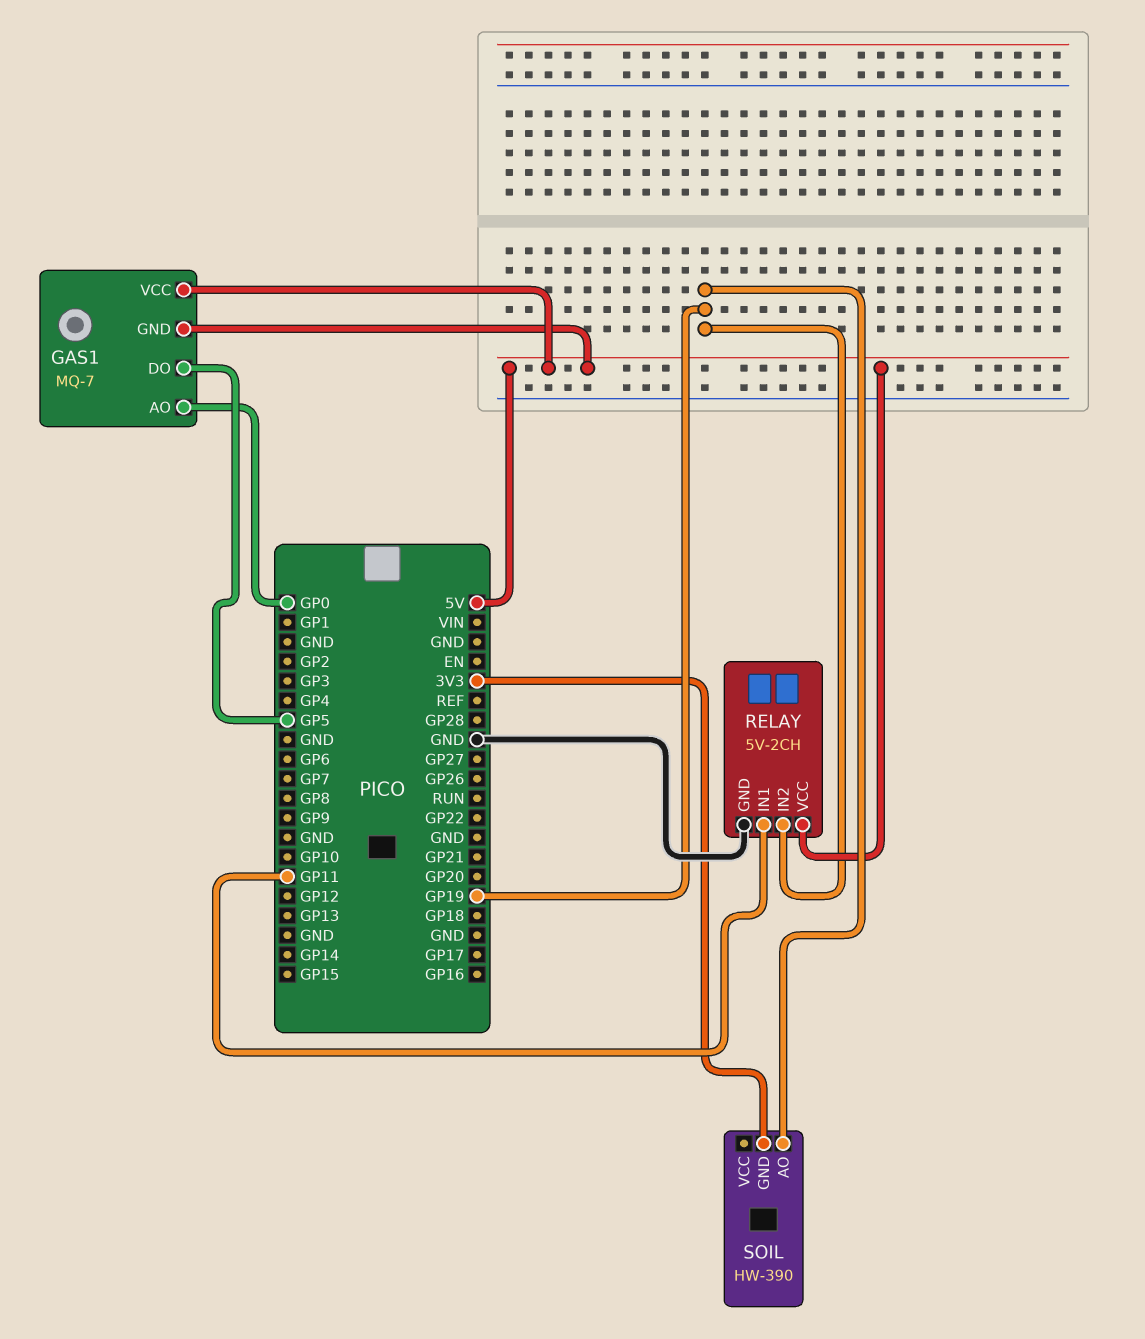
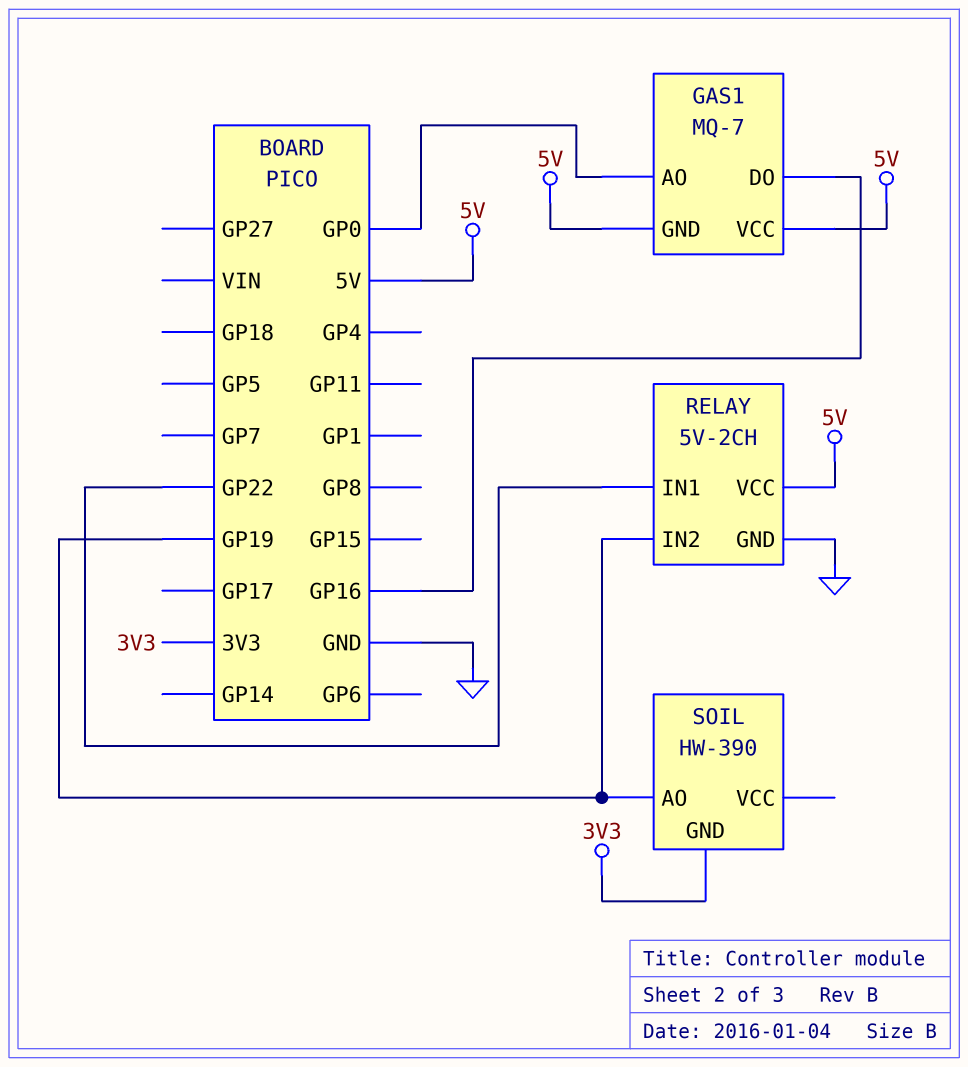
GAS1 pin DO: GP5 -> GP16
RELAY pin IN1: GP11 -> GP22

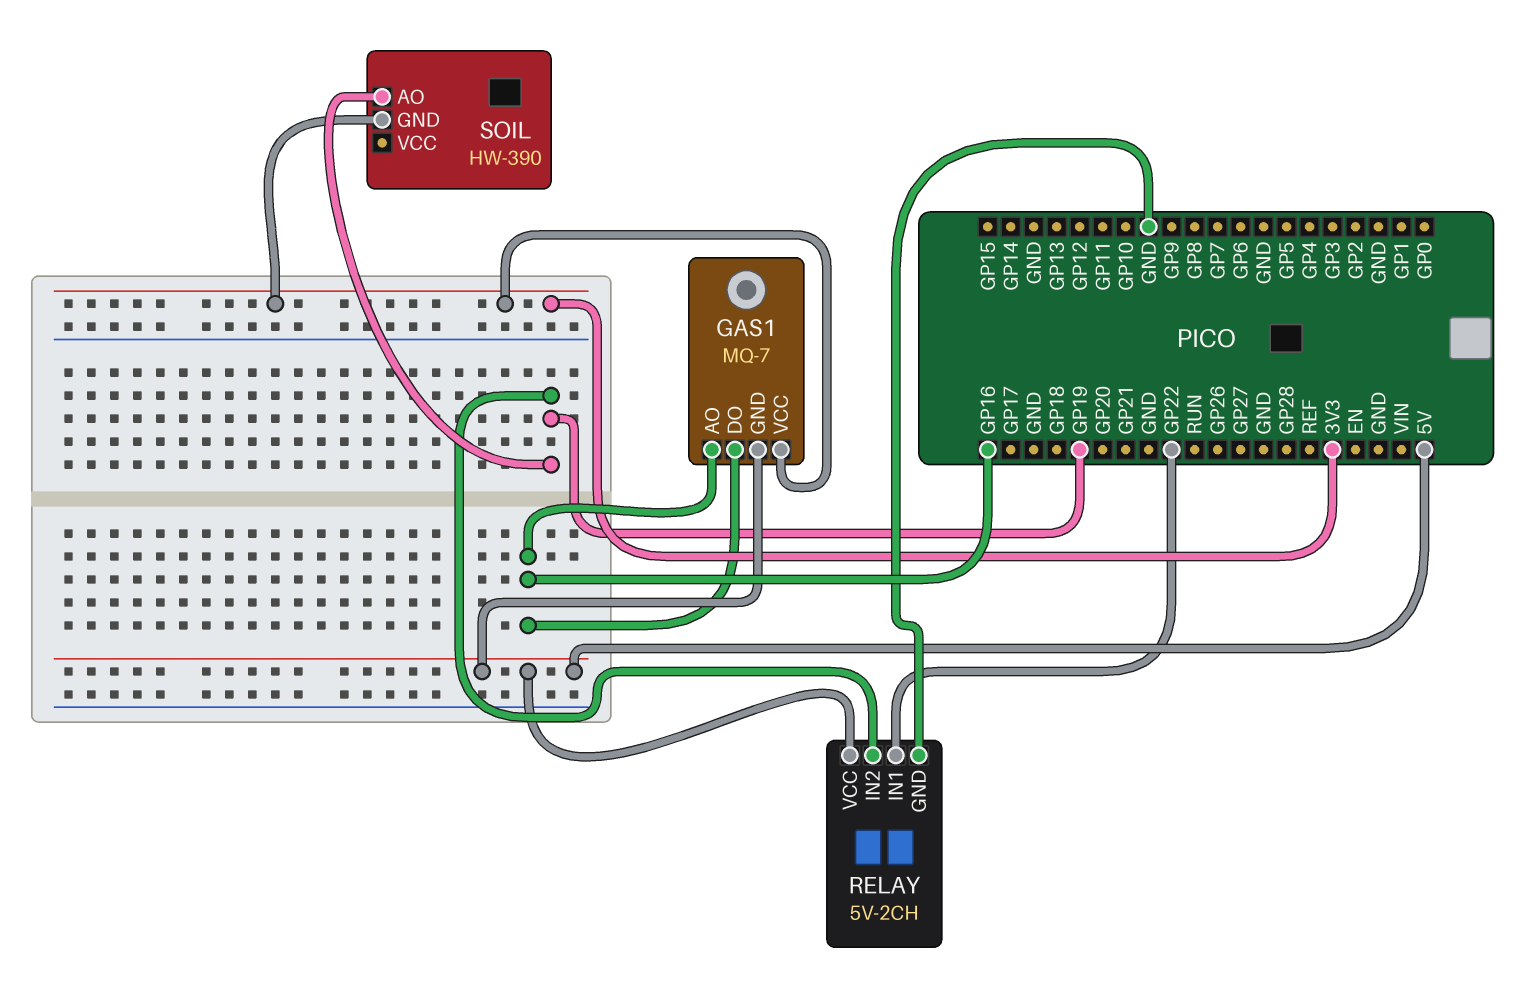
GAS1 pin AO: GP0 -> GP16
GAS1 pin VCC: 5V -> 3V3

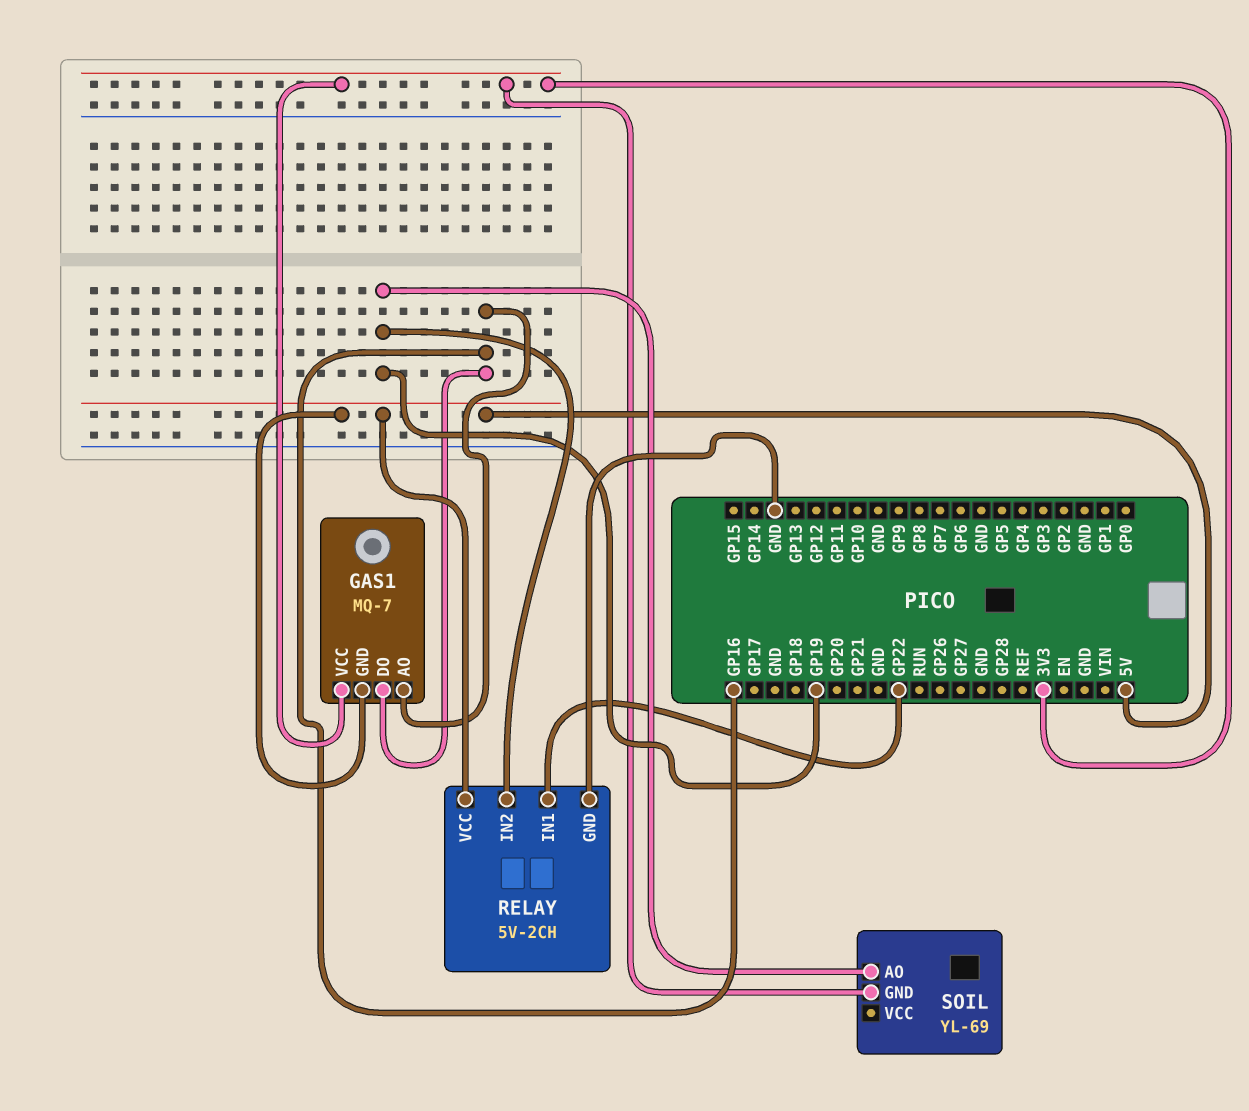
SOIL: HW-390 -> YL-69

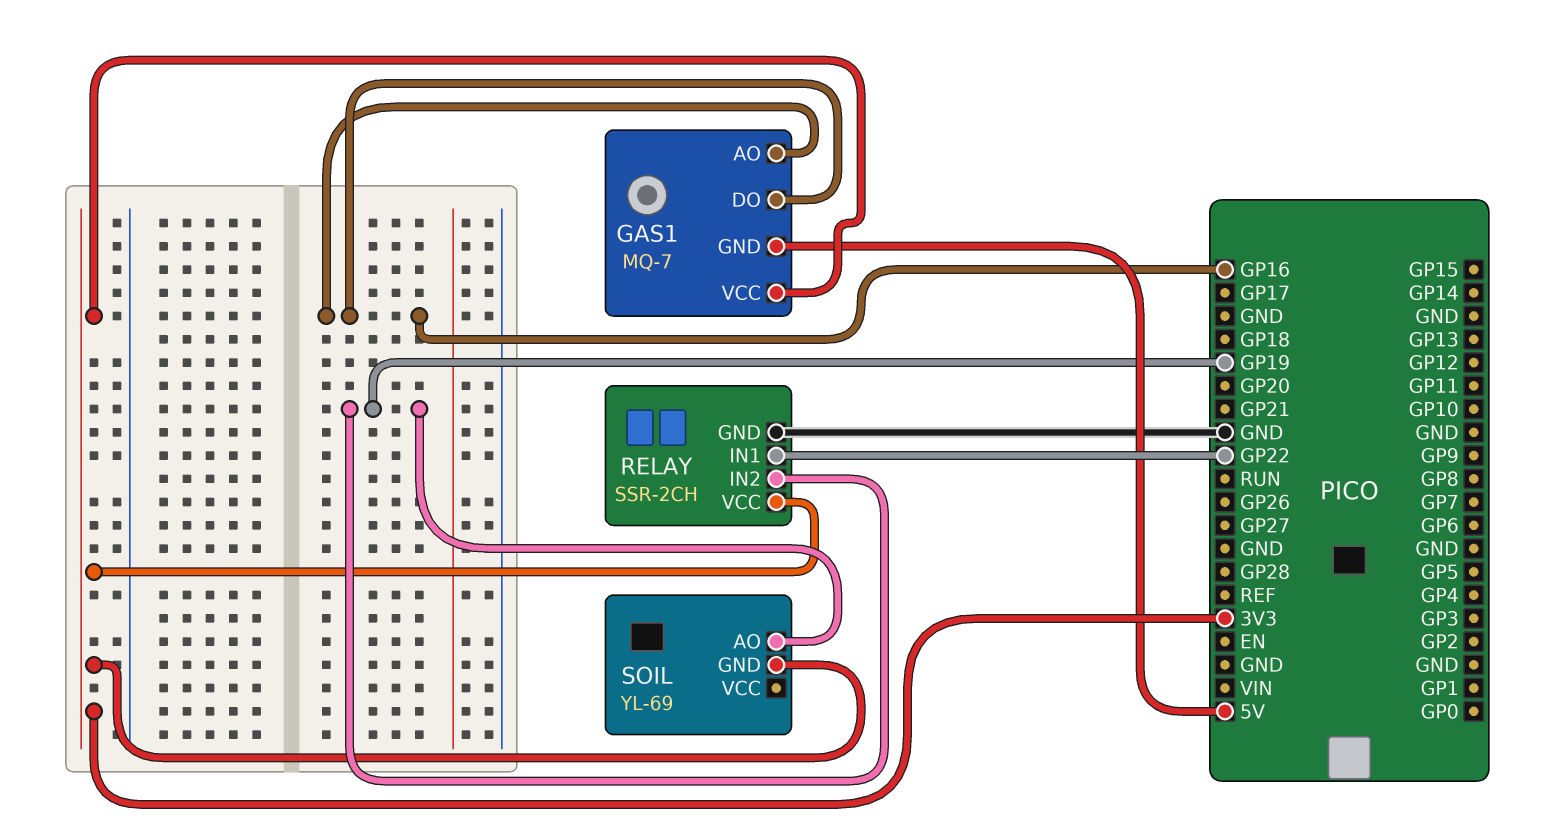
RELAY: 5V-2CH -> SSR-2CH
RELAY pin VCC: 5V -> 3V3

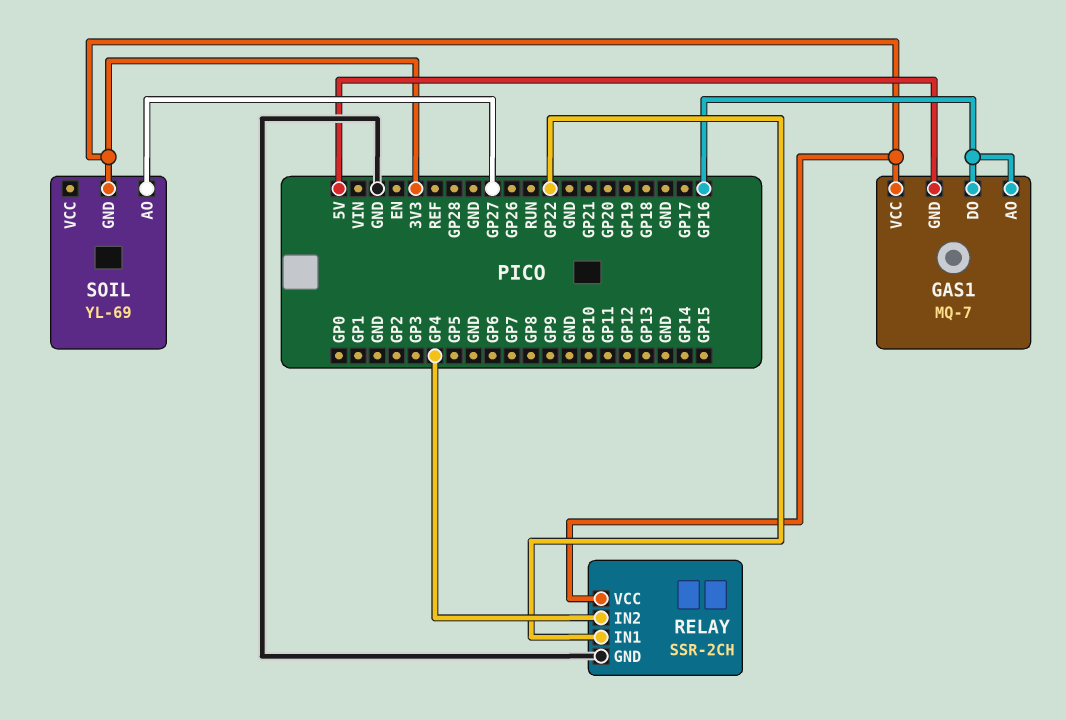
RELAY pin IN2: GP19 -> GP4
SOIL pin AO: GP19 -> GP27

